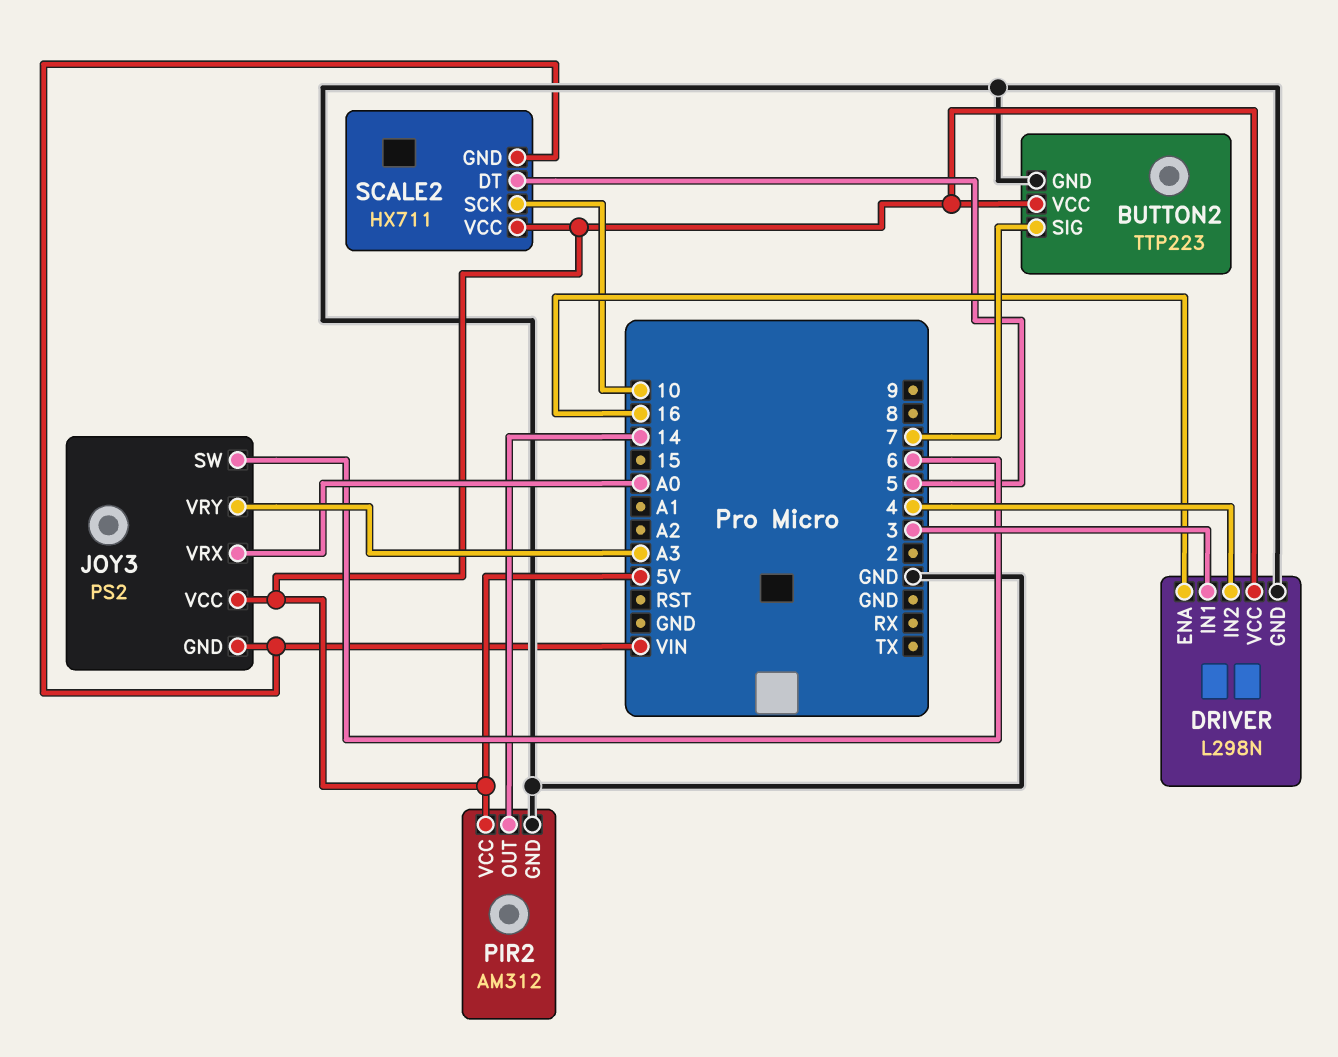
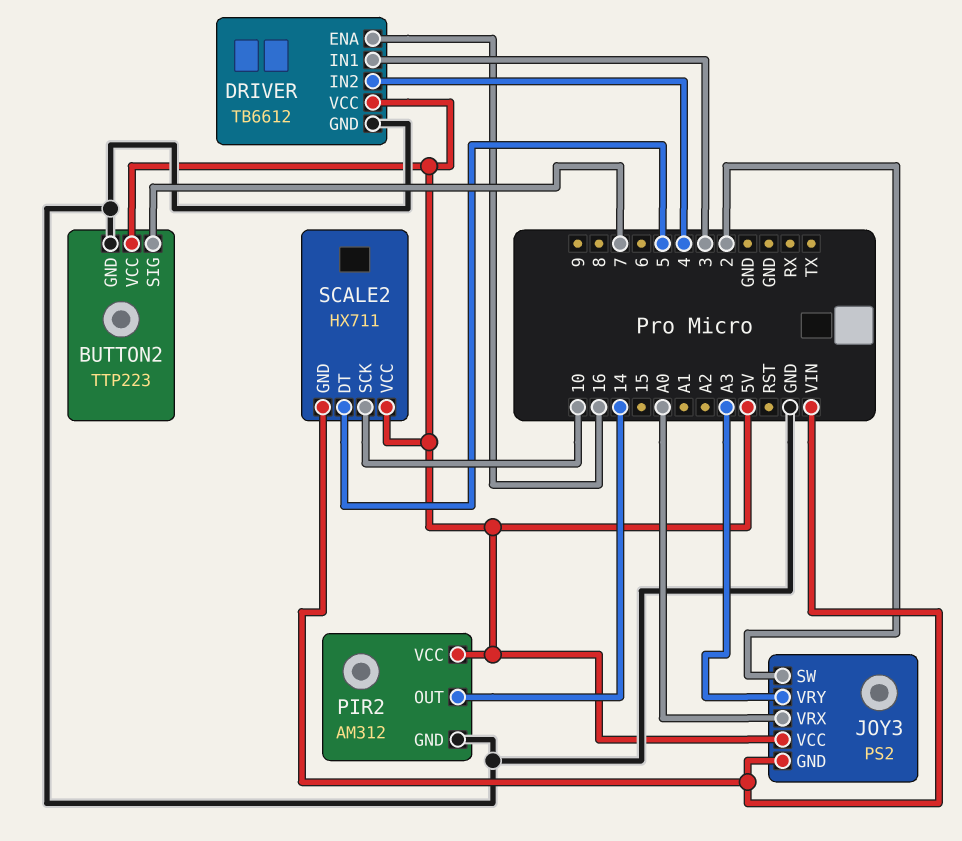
DRIVER: L298N -> TB6612
JOY3 pin SW: 6 -> 2

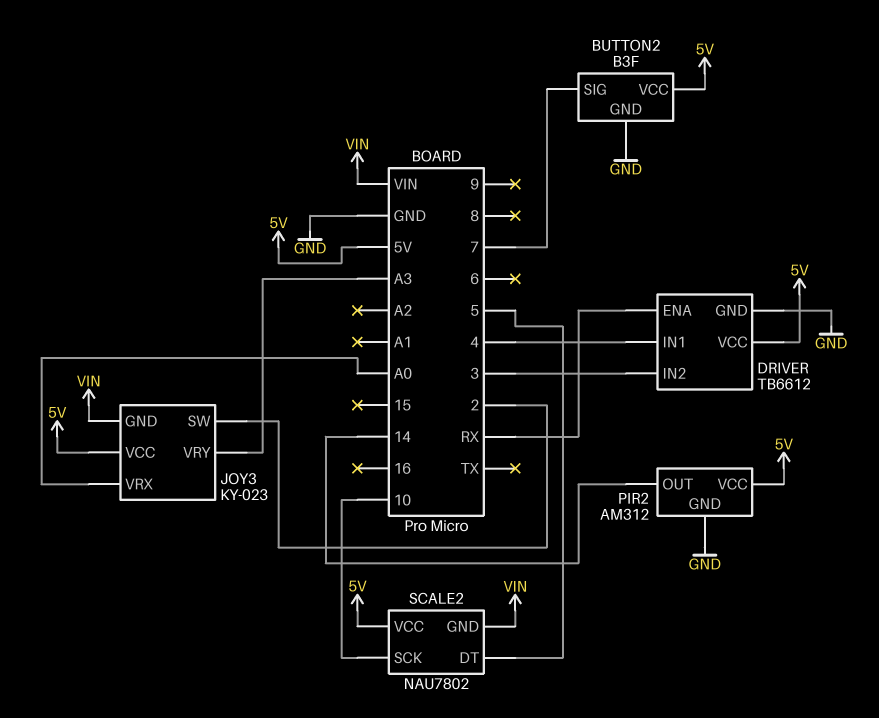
BUTTON2: TTP223 -> B3F
DRIVER pin ENA: 16 -> RX
DRIVER pin IN1: 3 -> 4
DRIVER pin IN2: 4 -> 3
JOY3: PS2 -> KY-023
SCALE2: HX711 -> NAU7802

